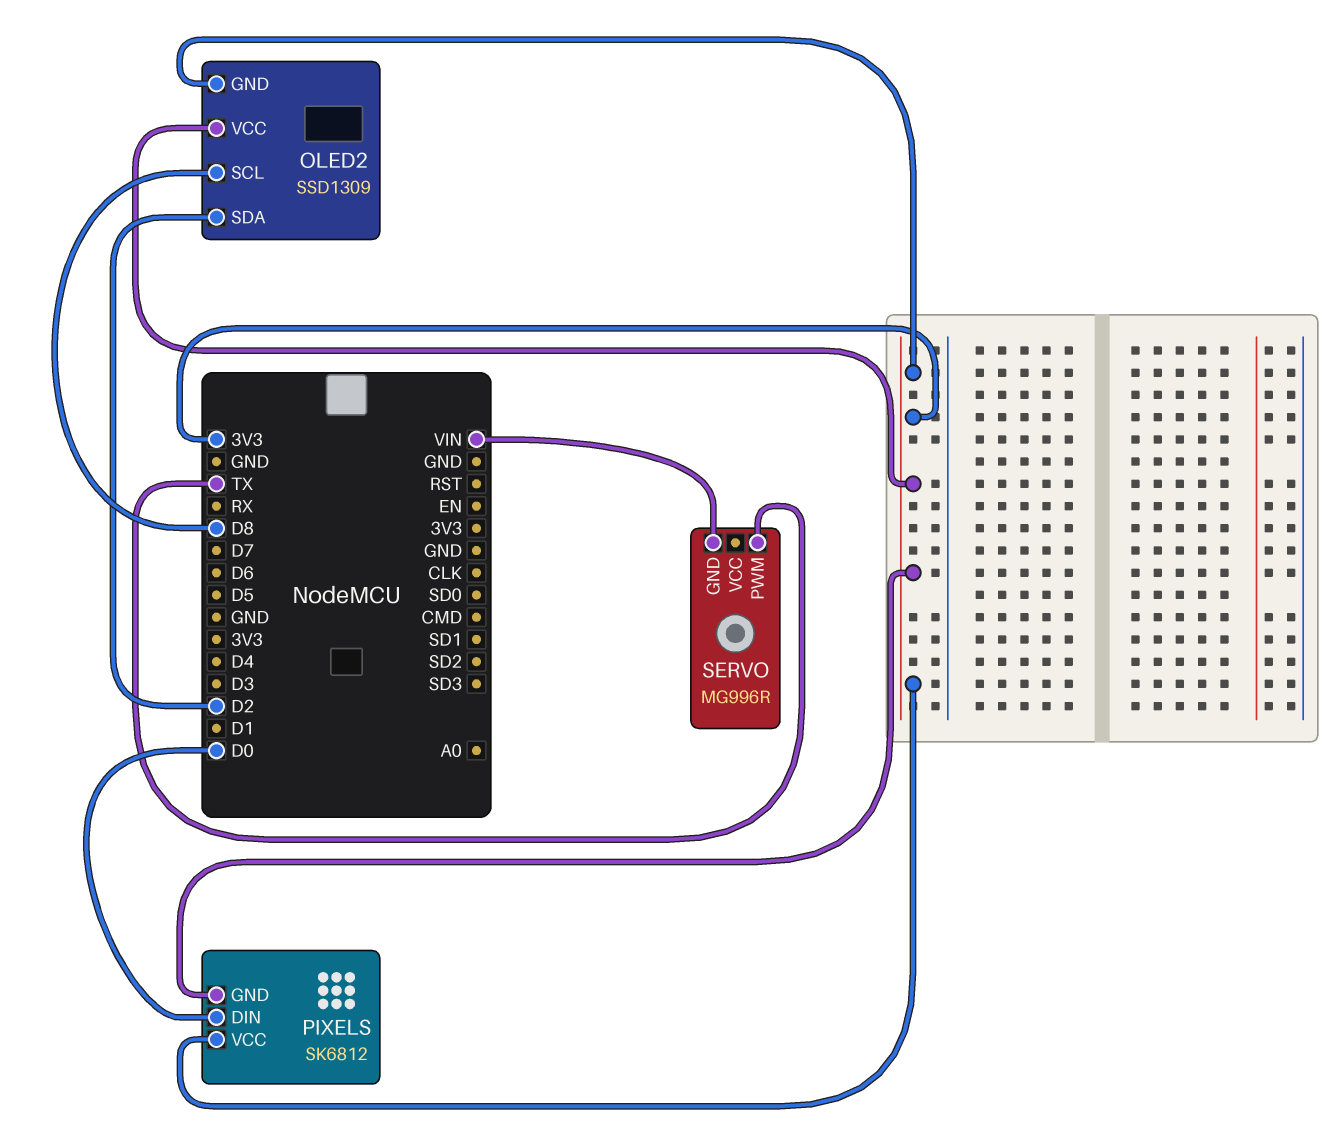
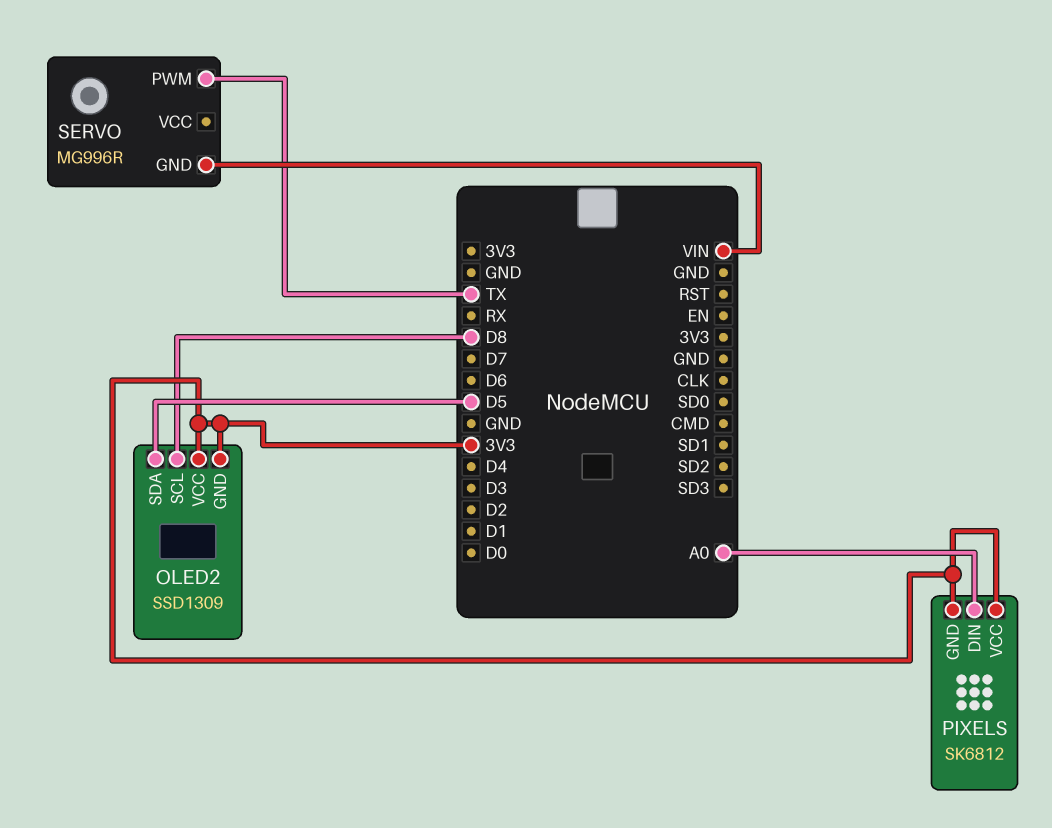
OLED2 pin SDA: D2 -> D5
PIXELS pin DIN: D0 -> A0

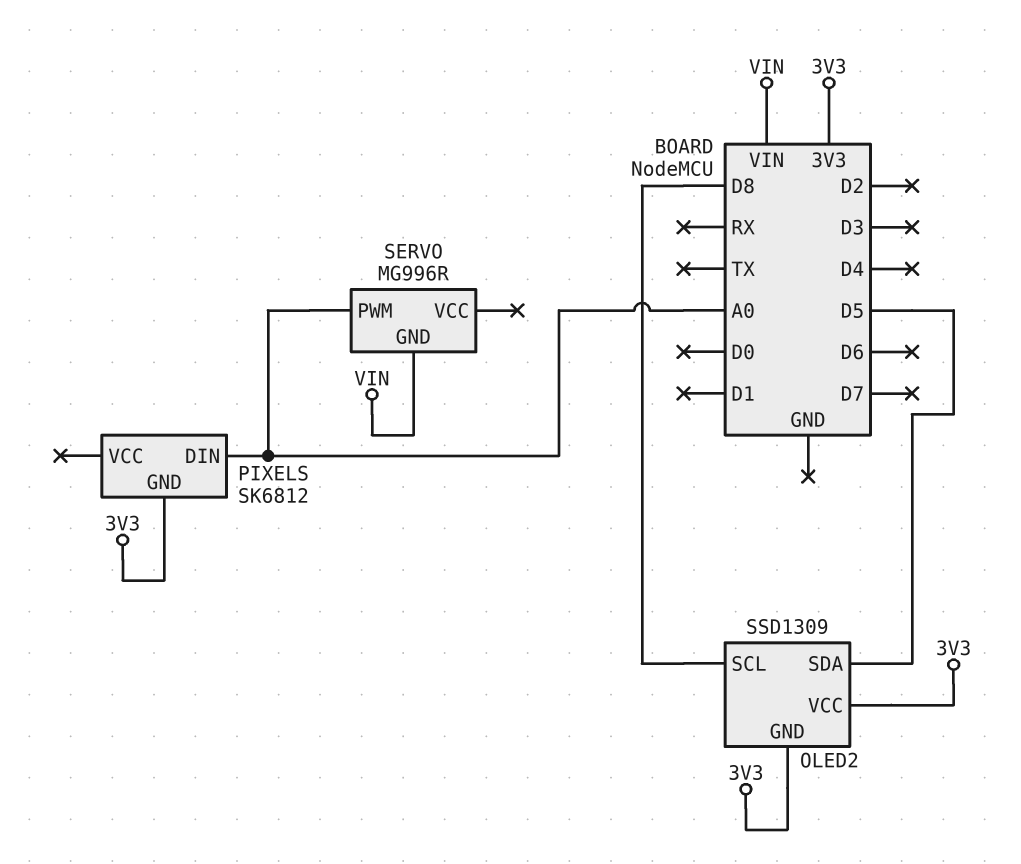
PIXELS pin VCC: 3V3 -> none
SERVO pin PWM: TX -> A0

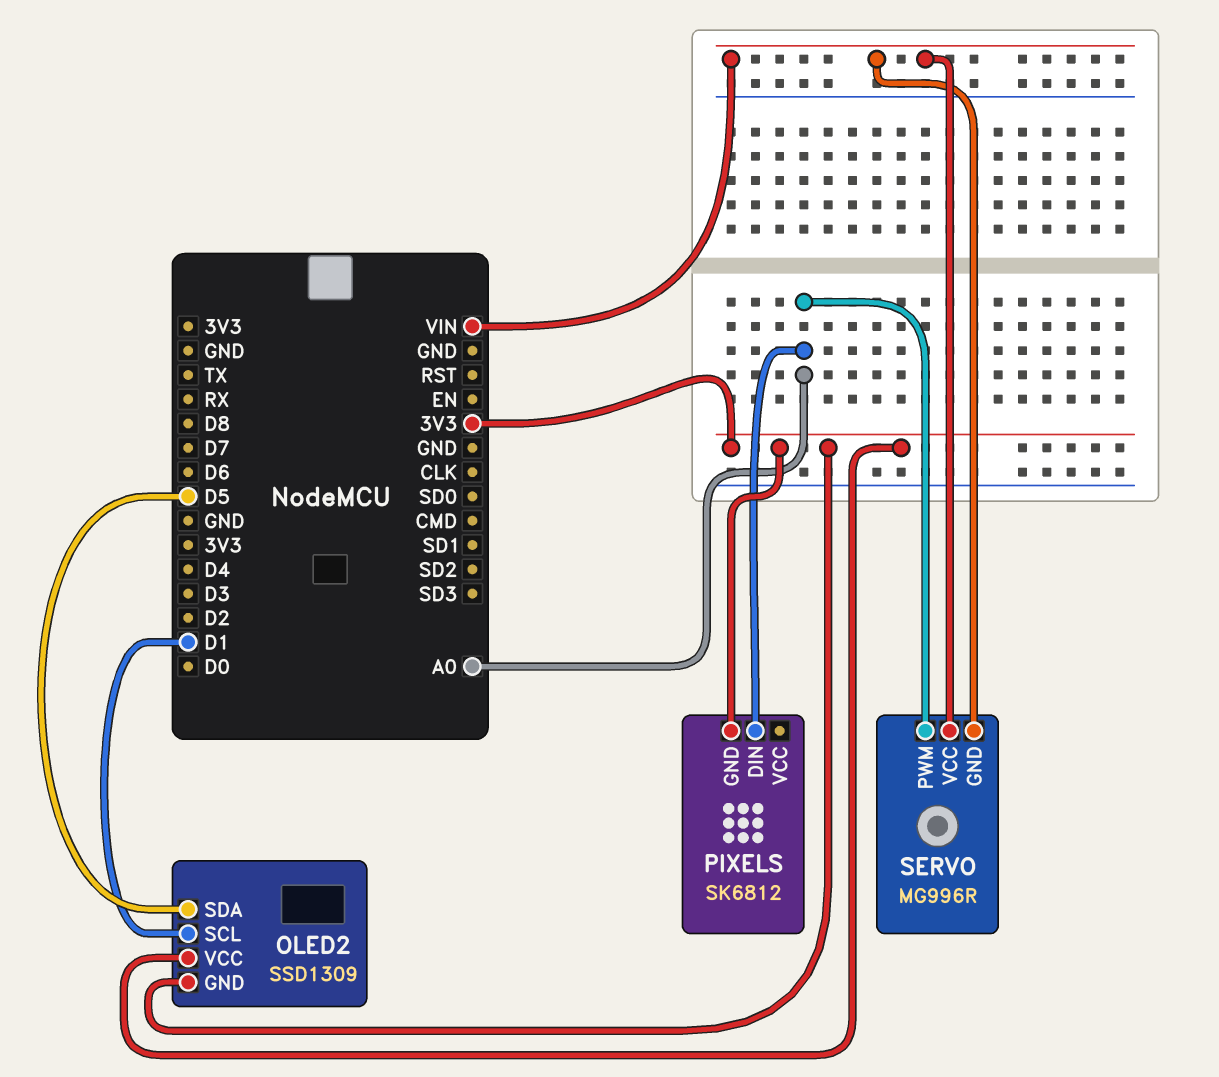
OLED2 pin SCL: D8 -> D1
SERVO pin VCC: none -> VIN

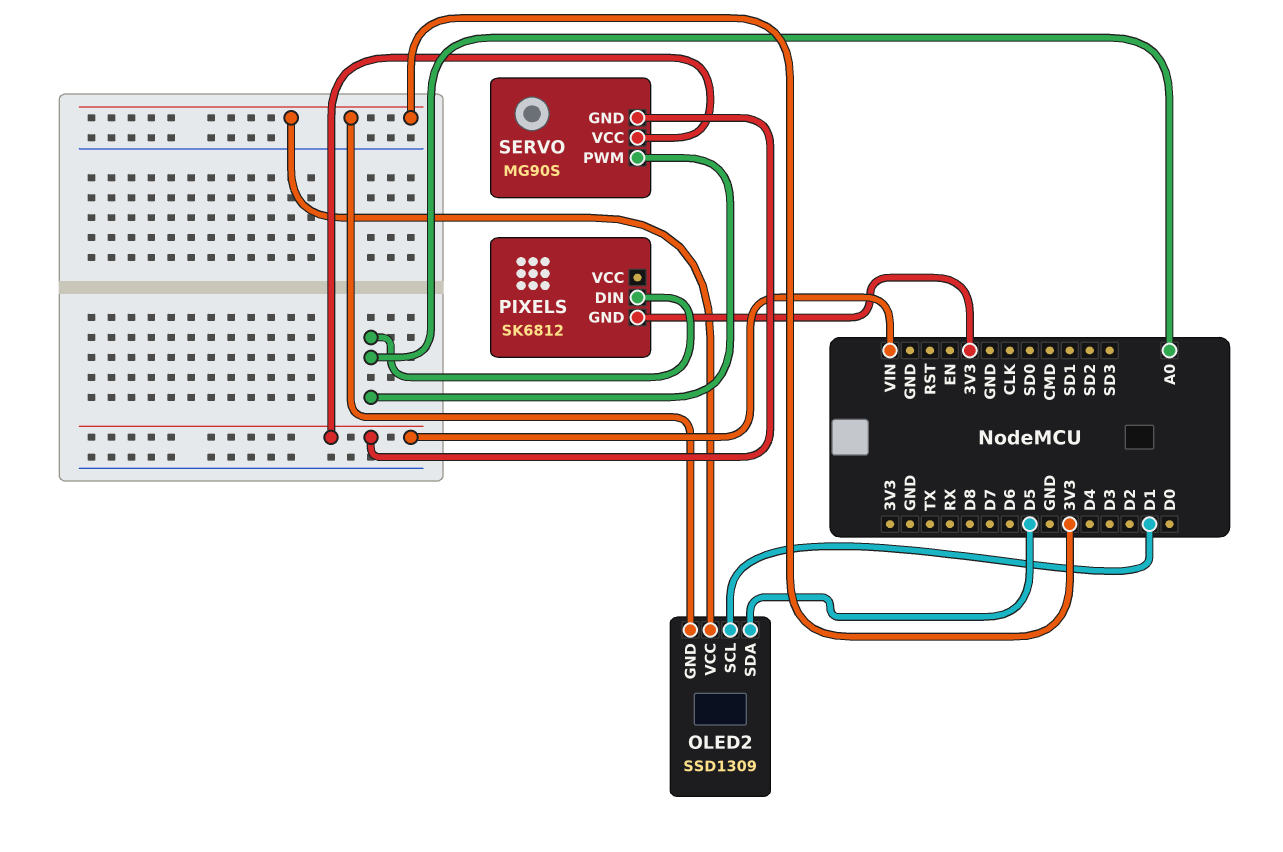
SERVO: MG996R -> MG90S

